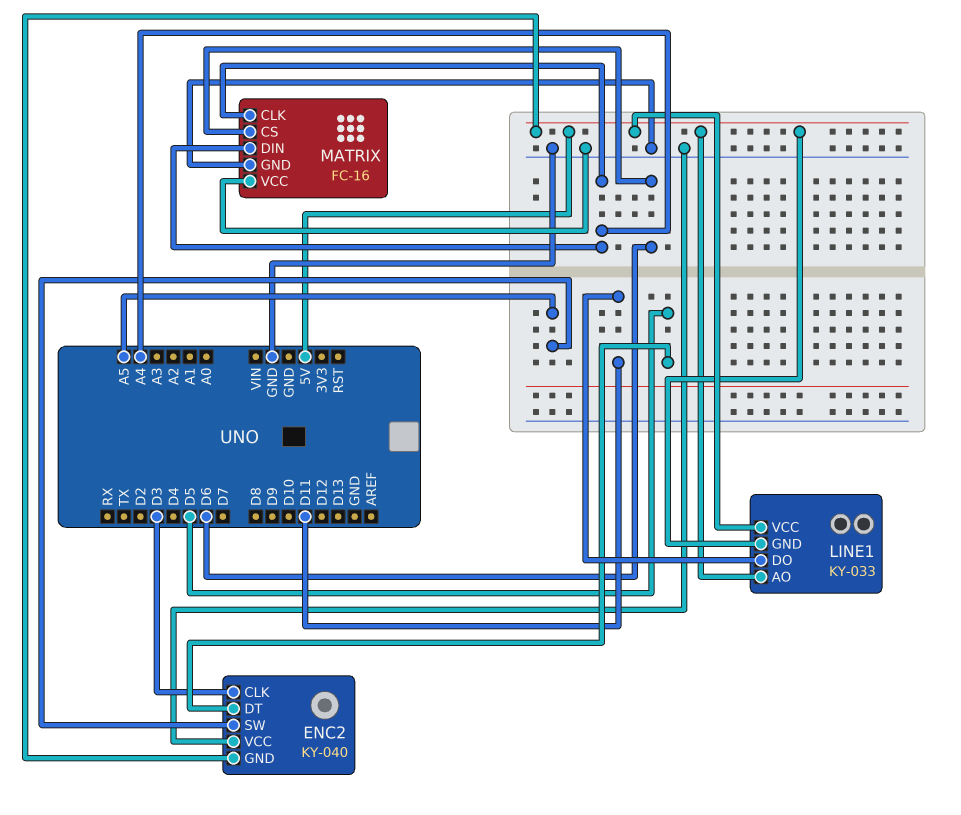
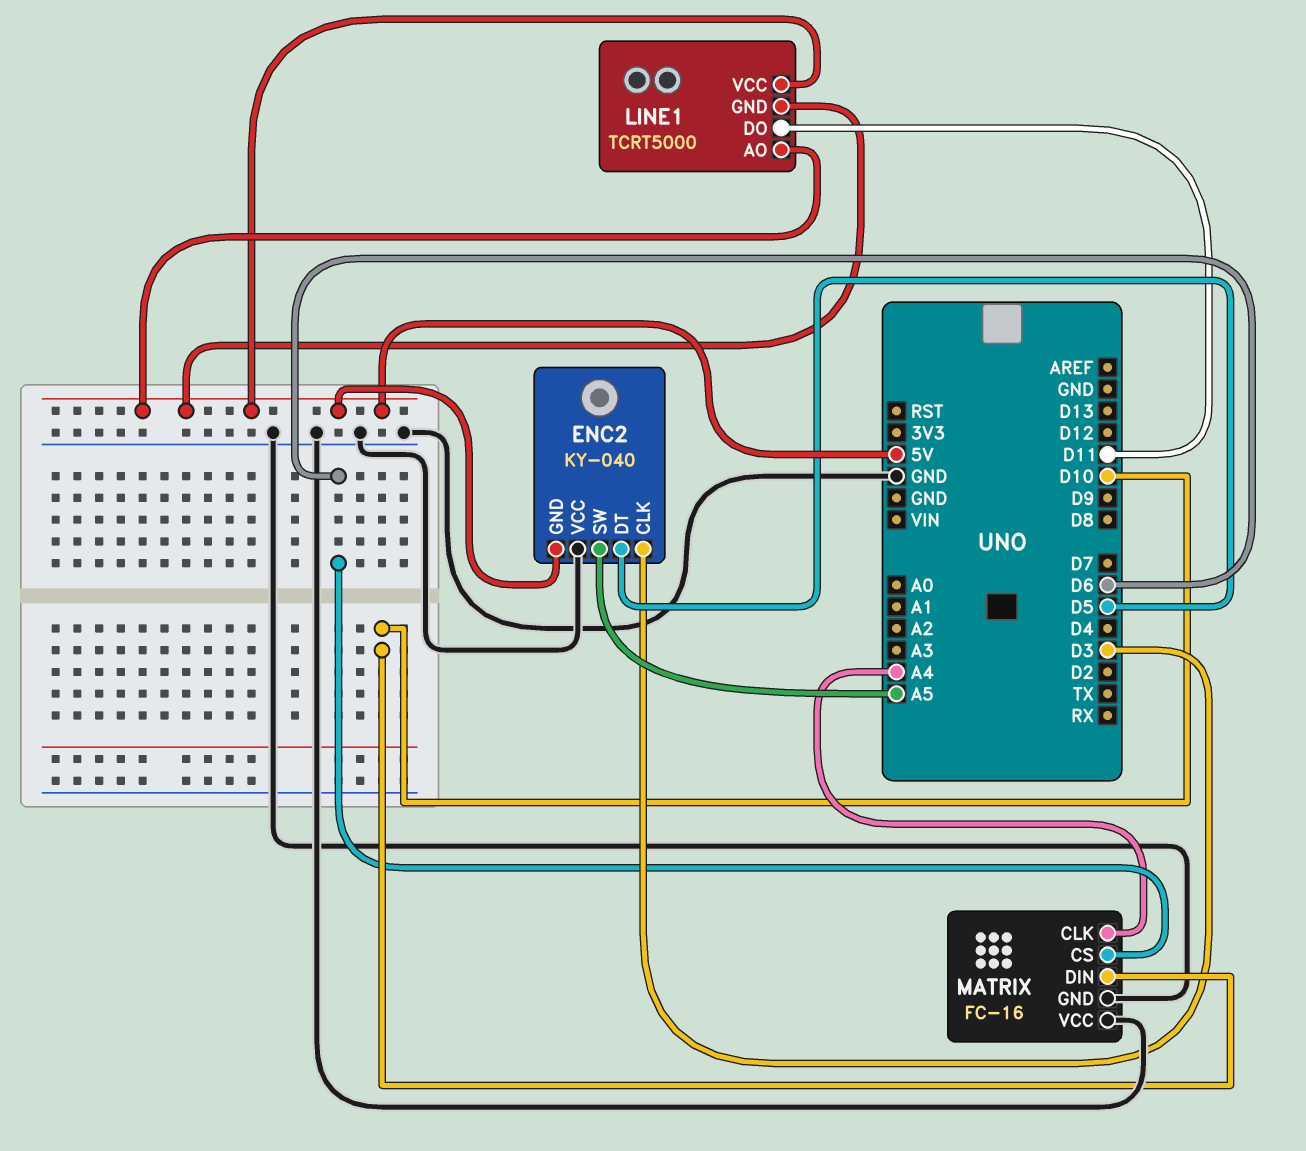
LINE1: KY-033 -> TCRT5000
MATRIX pin DIN: A4 -> D10

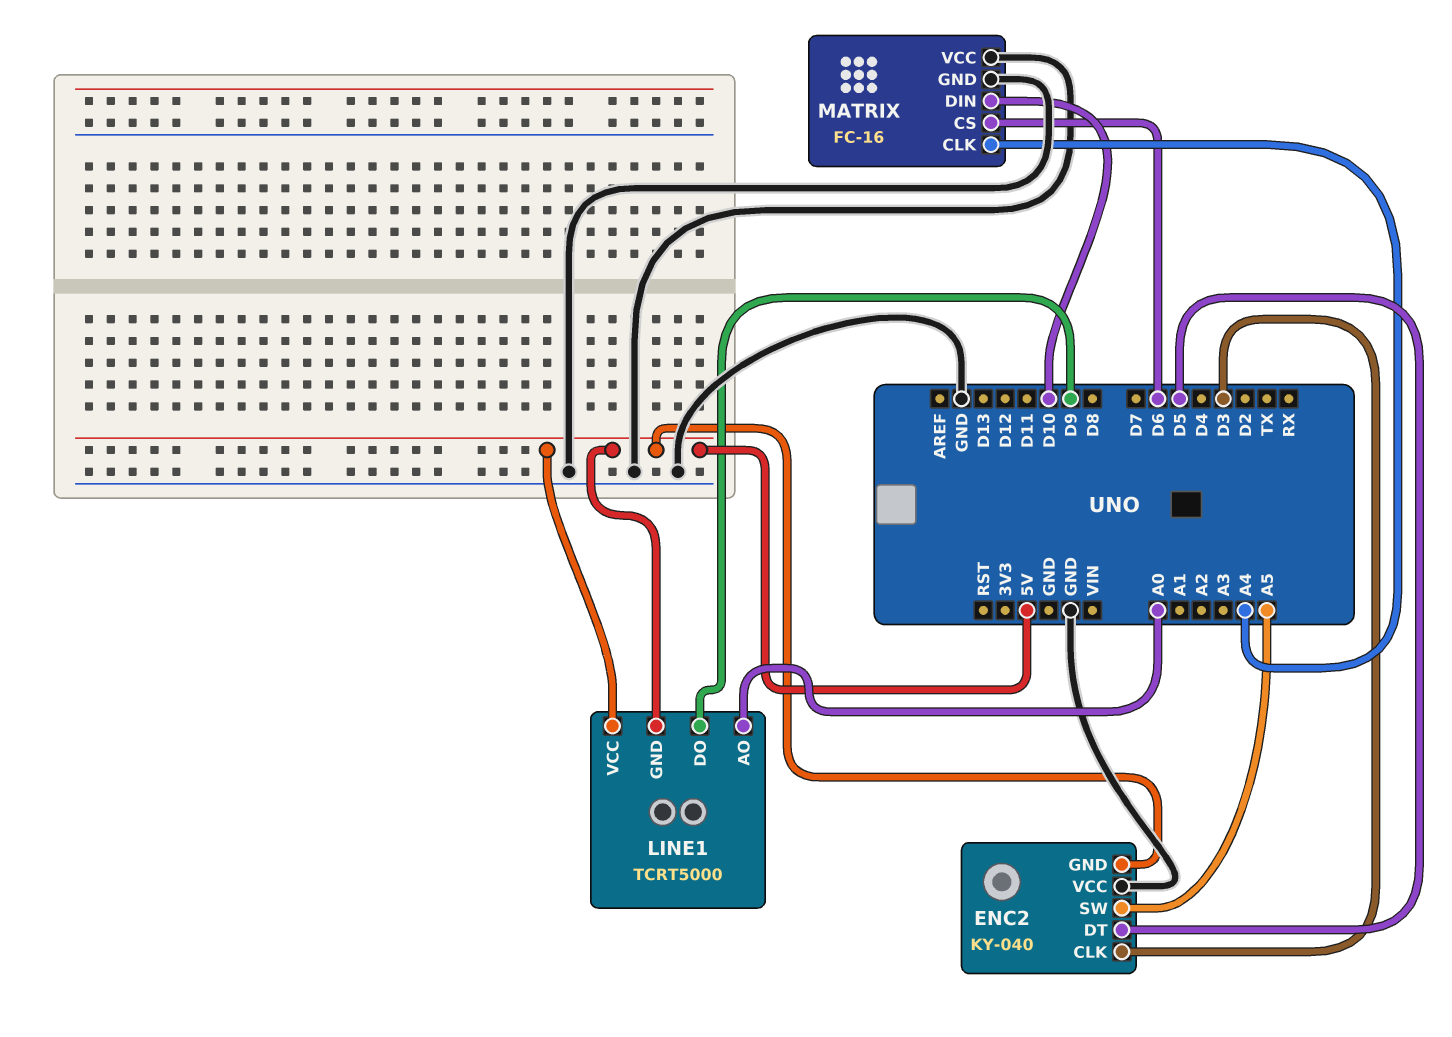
LINE1 pin AO: 5V -> A0
LINE1 pin DO: D11 -> D9

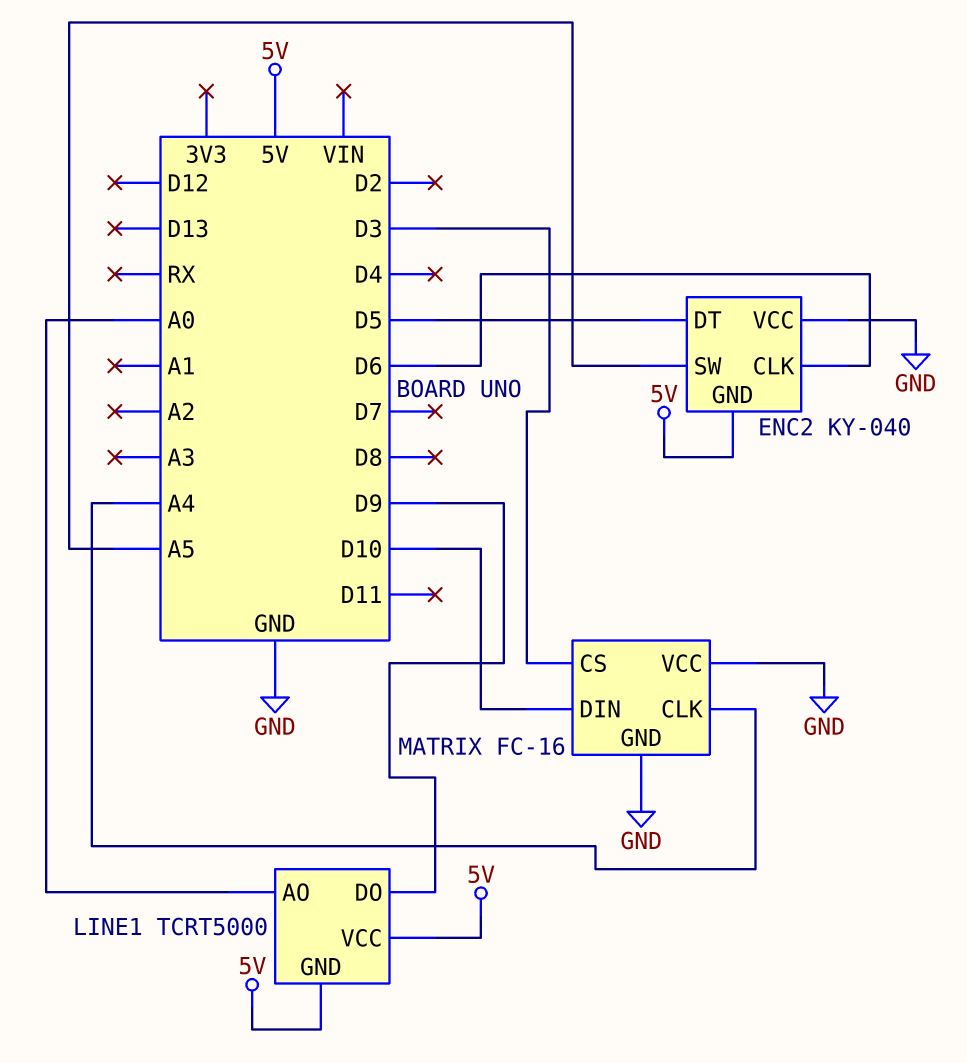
ENC2 pin CLK: D3 -> D6
MATRIX pin CS: D6 -> D3

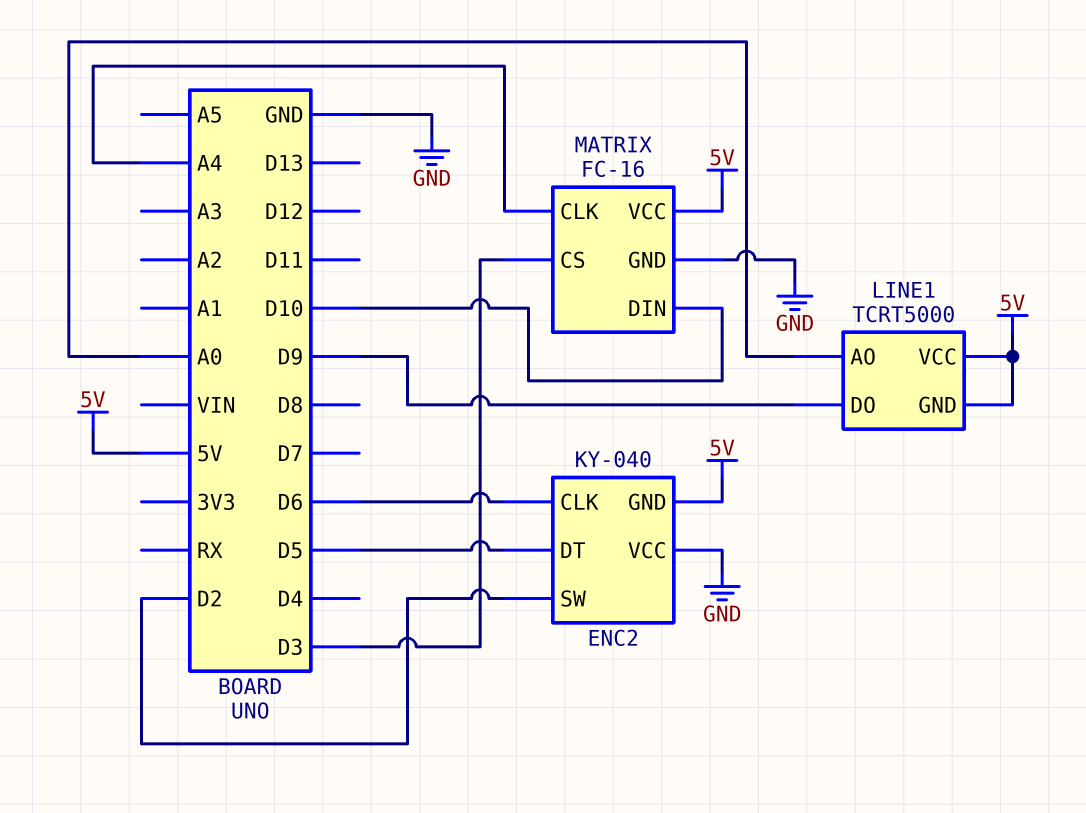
ENC2 pin SW: A5 -> D2
MATRIX pin VCC: GND -> 5V

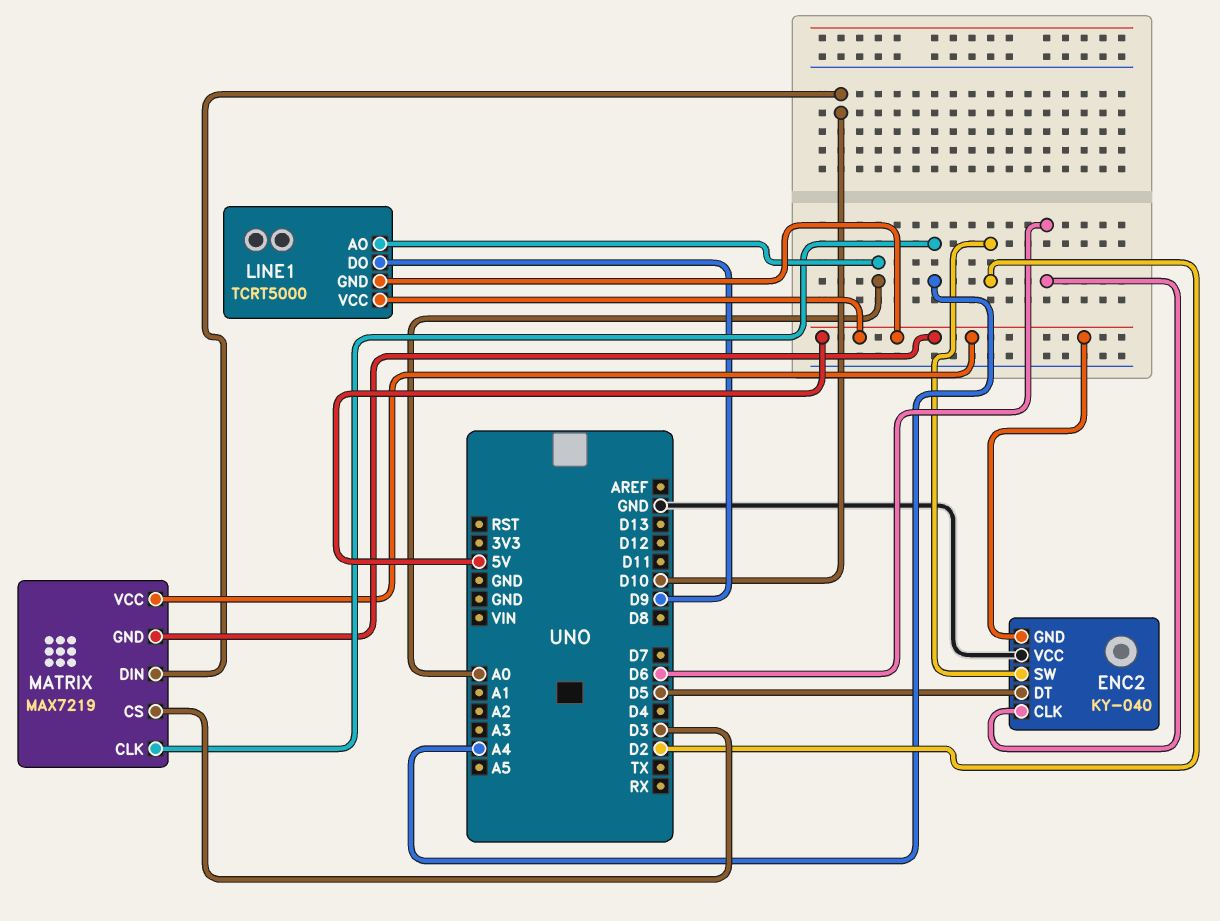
MATRIX: FC-16 -> MAX7219
MATRIX pin GND: GND -> 5V

